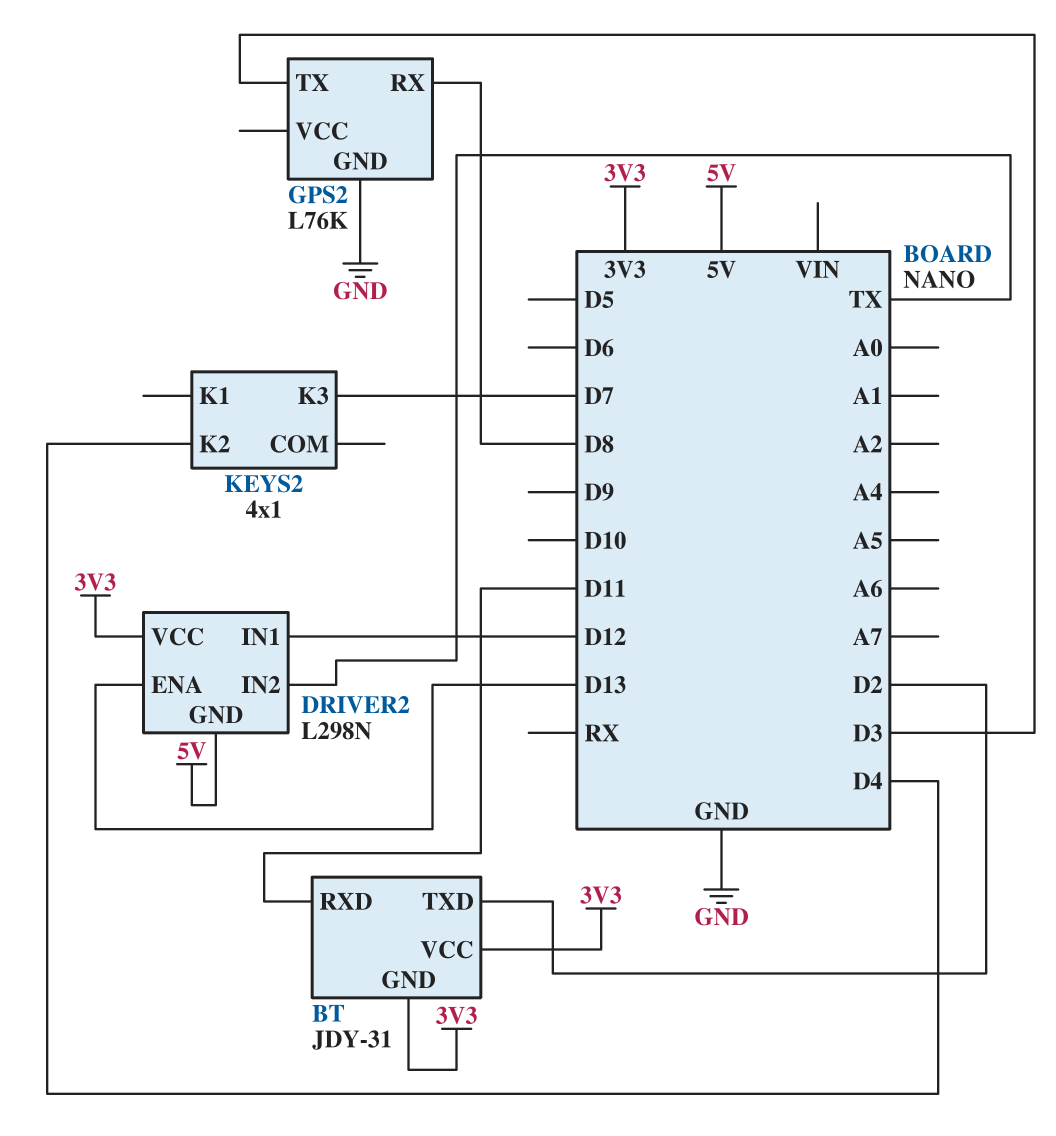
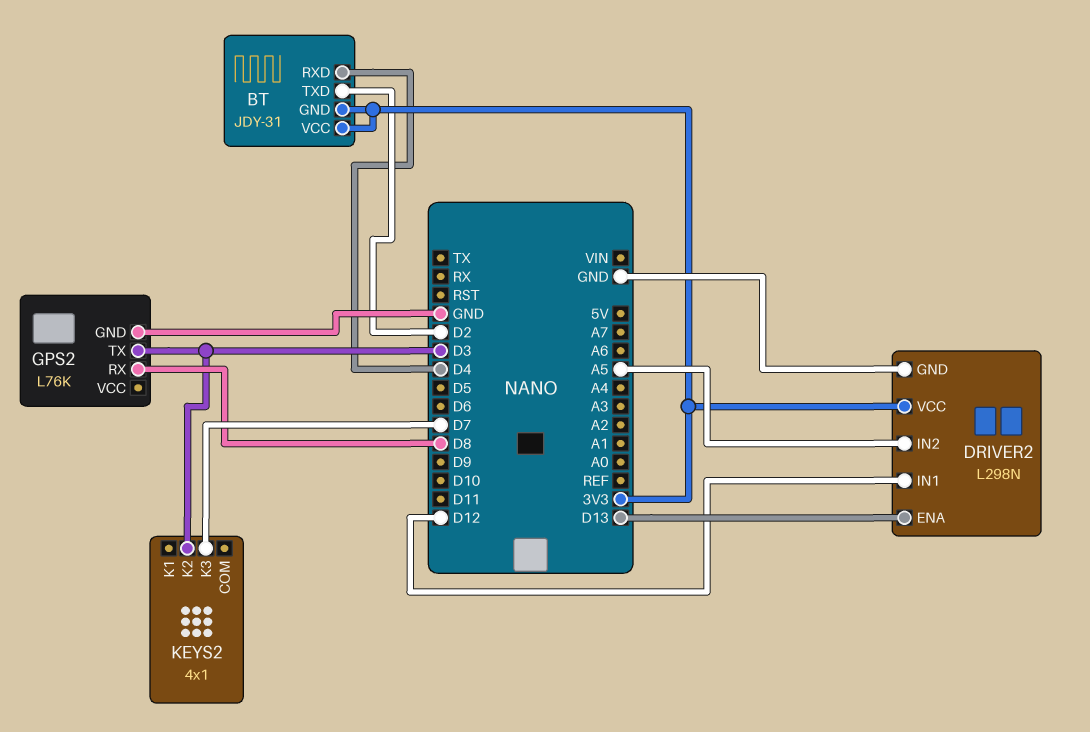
BT pin RXD: D11 -> D4
DRIVER2 pin GND: 5V -> GND
DRIVER2 pin IN2: TX -> A5
KEYS2 pin K2: D4 -> D3

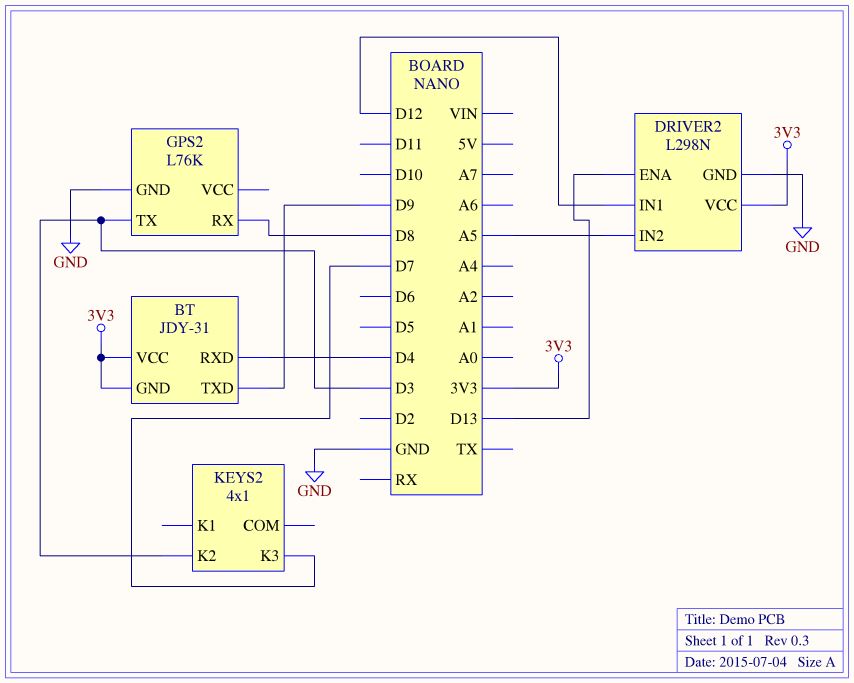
BT pin TXD: D2 -> D9

